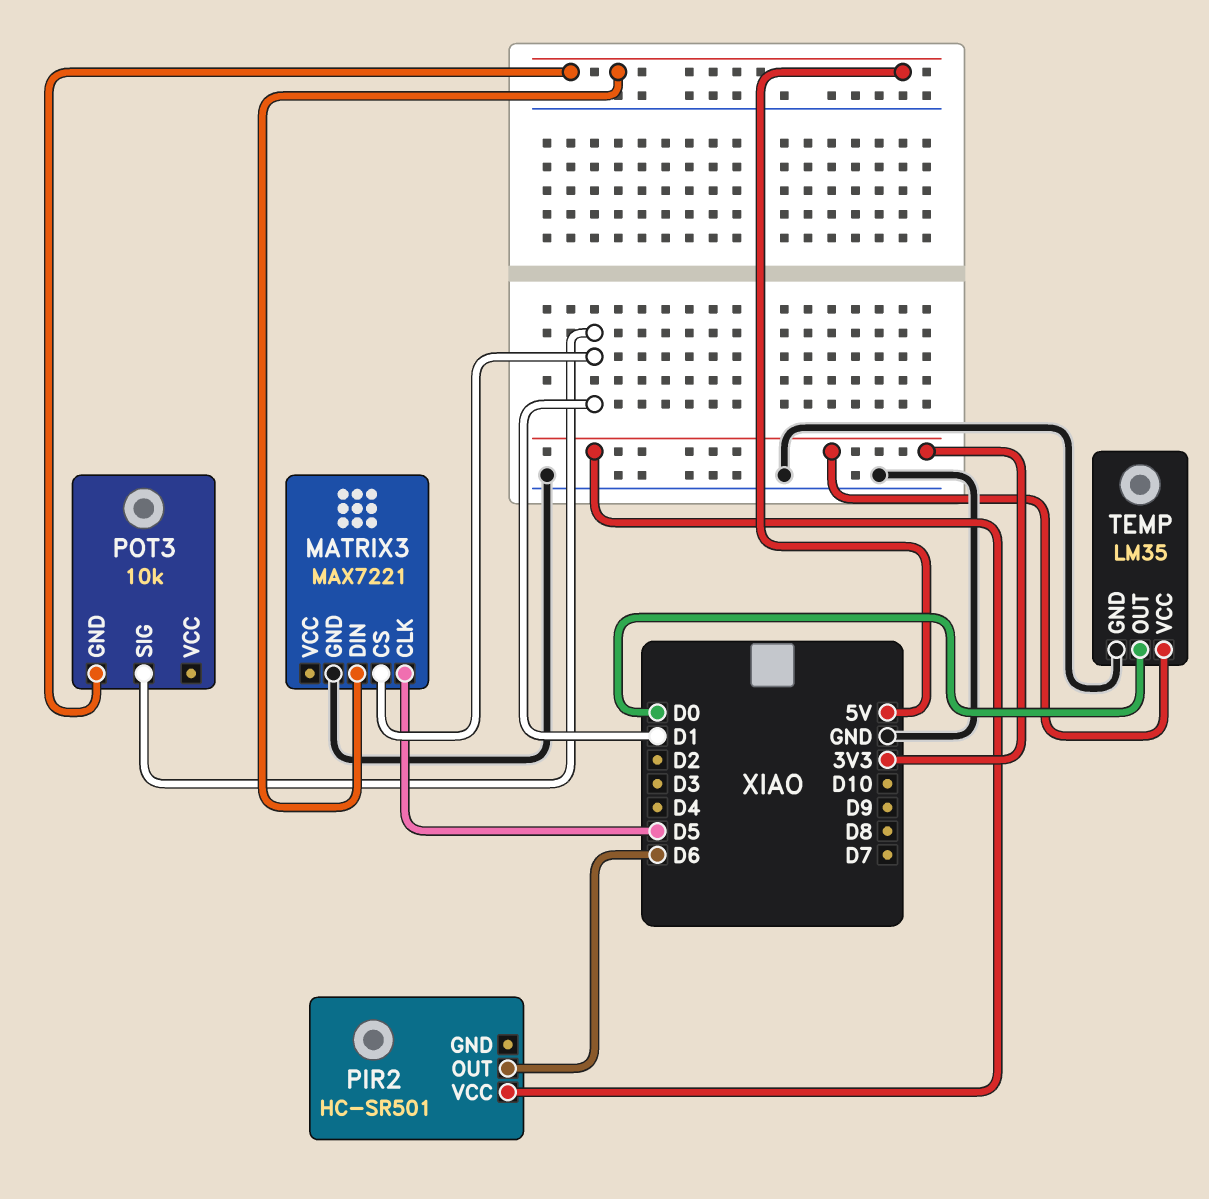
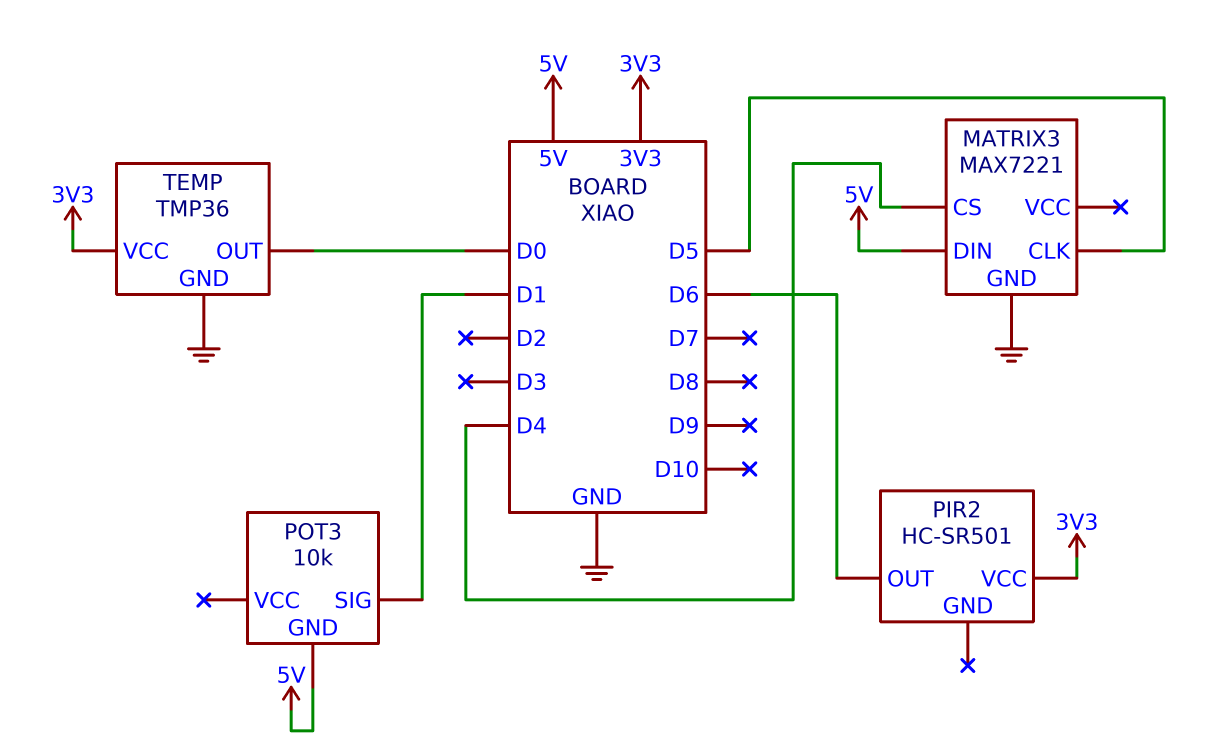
MATRIX3 pin CS: D1 -> D4
TEMP: LM35 -> TMP36

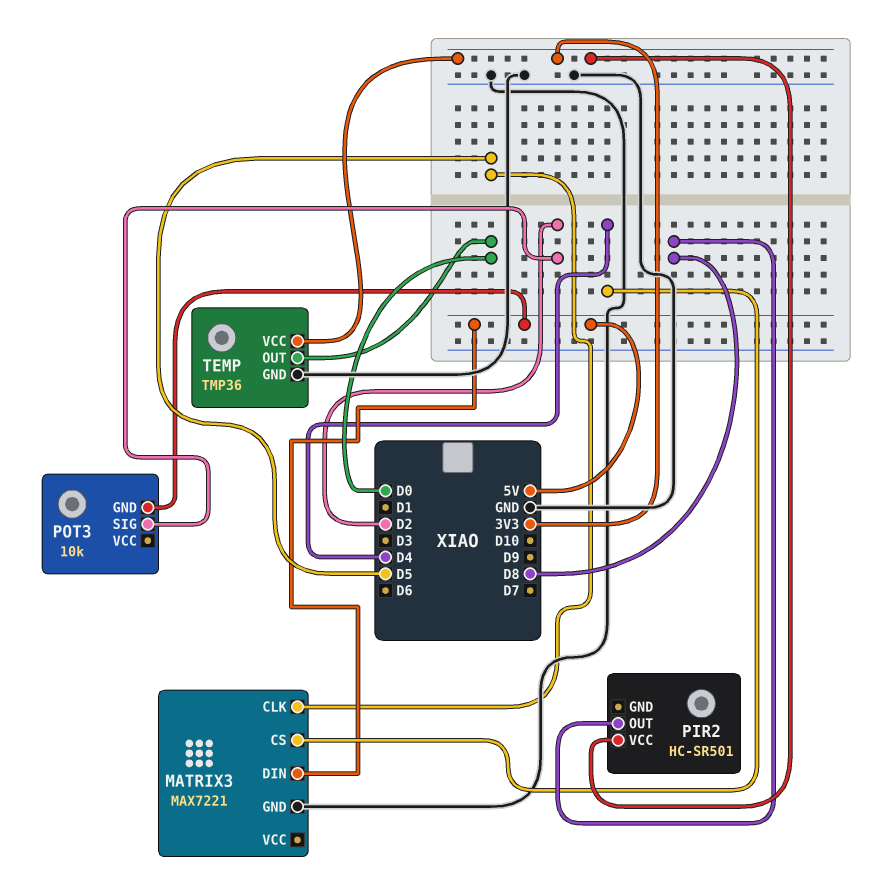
PIR2 pin OUT: D6 -> D8
POT3 pin SIG: D1 -> D2

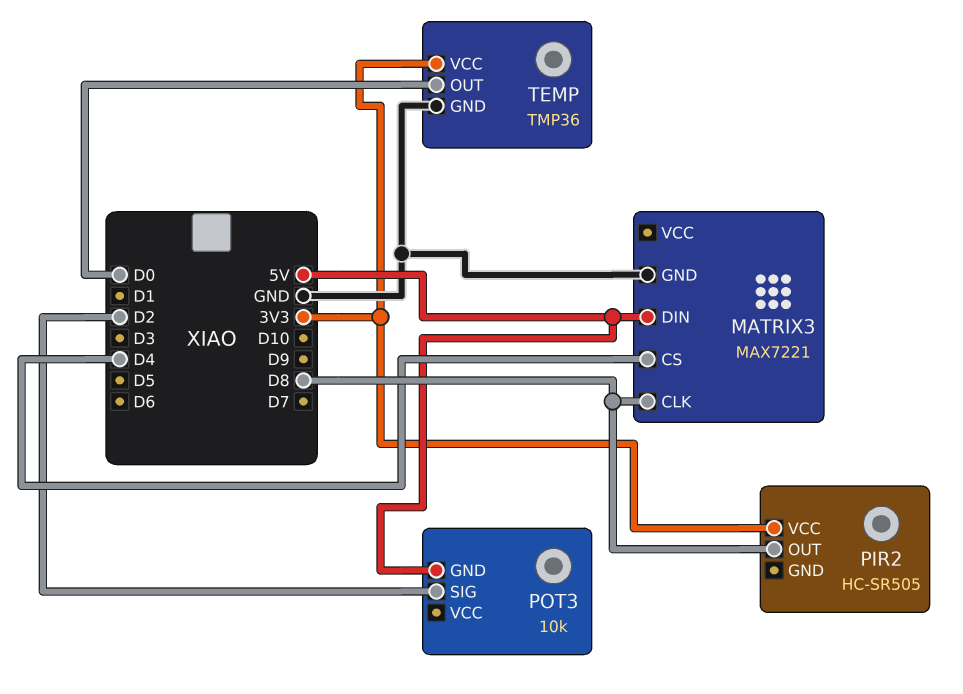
MATRIX3 pin CLK: D5 -> D8
PIR2: HC-SR501 -> HC-SR505

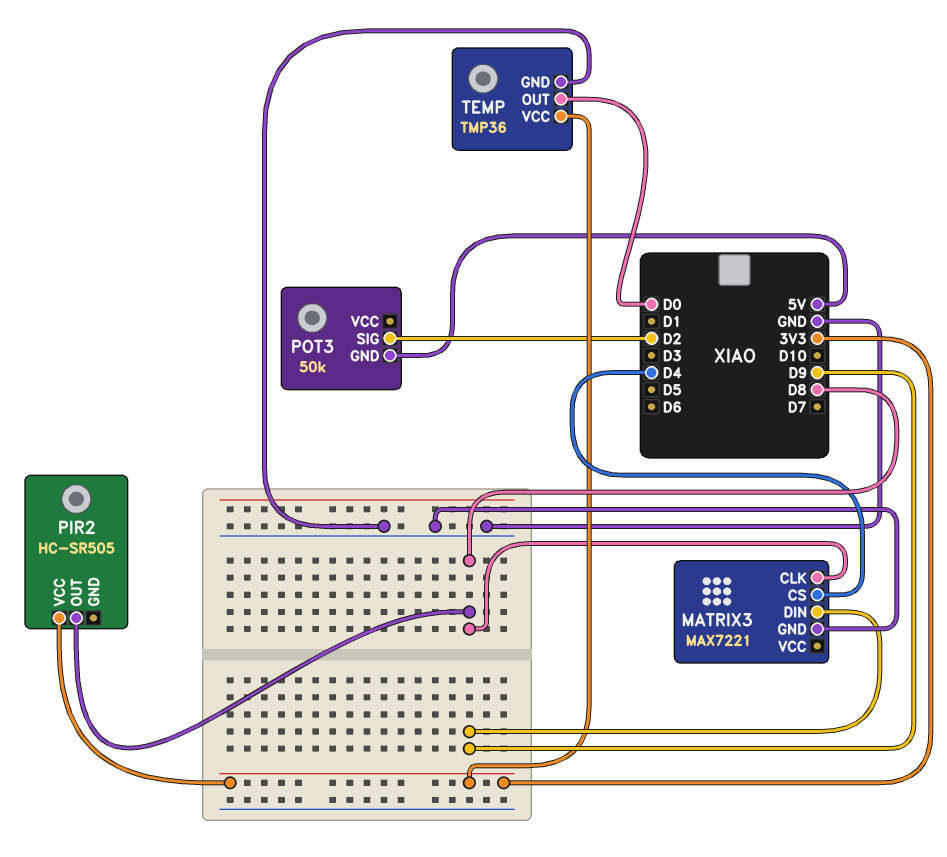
MATRIX3 pin DIN: 5V -> D9
POT3: 10k -> 50k

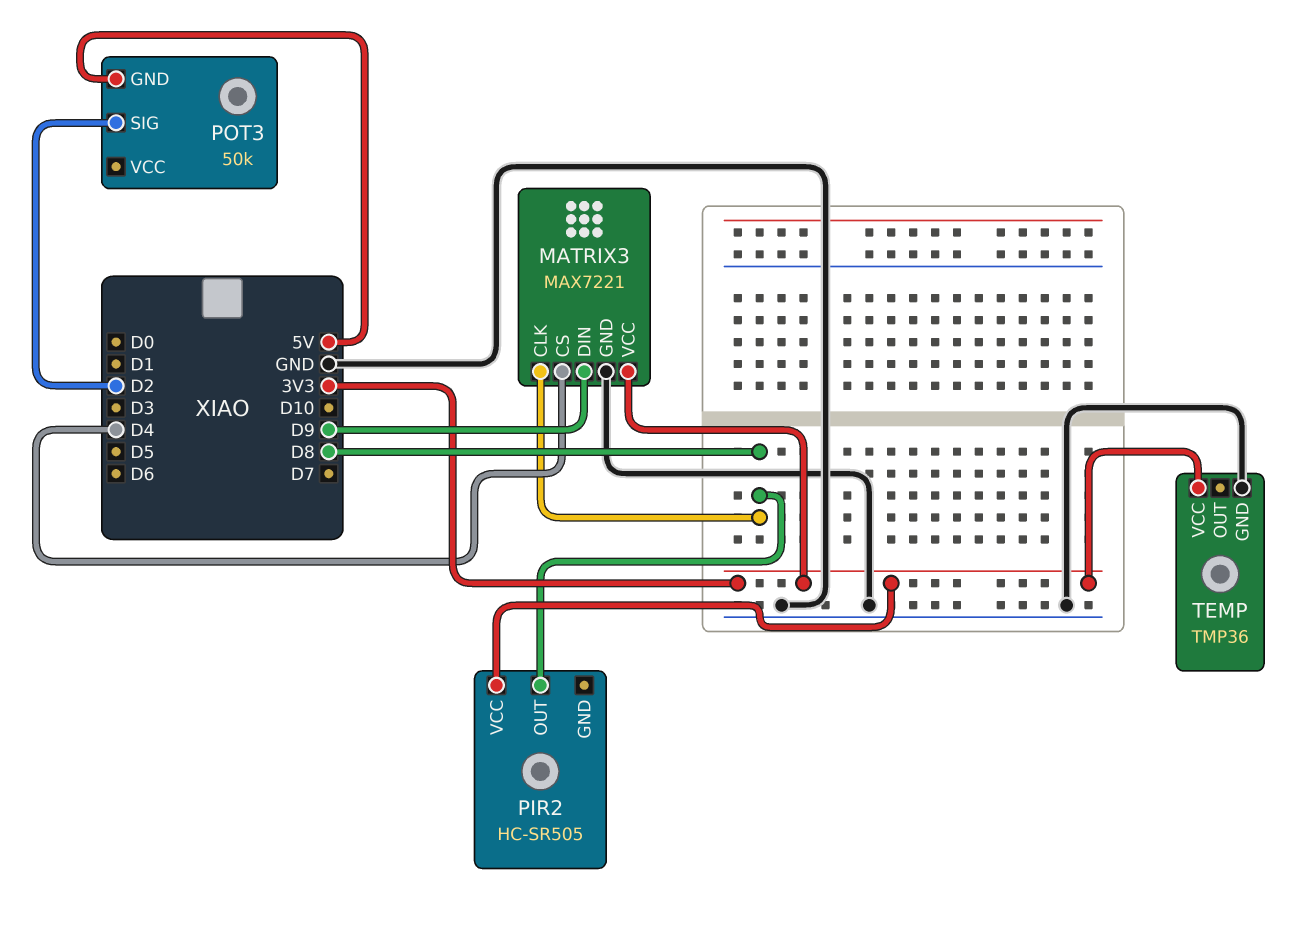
MATRIX3 pin VCC: none -> 3V3
TEMP pin OUT: D0 -> none

